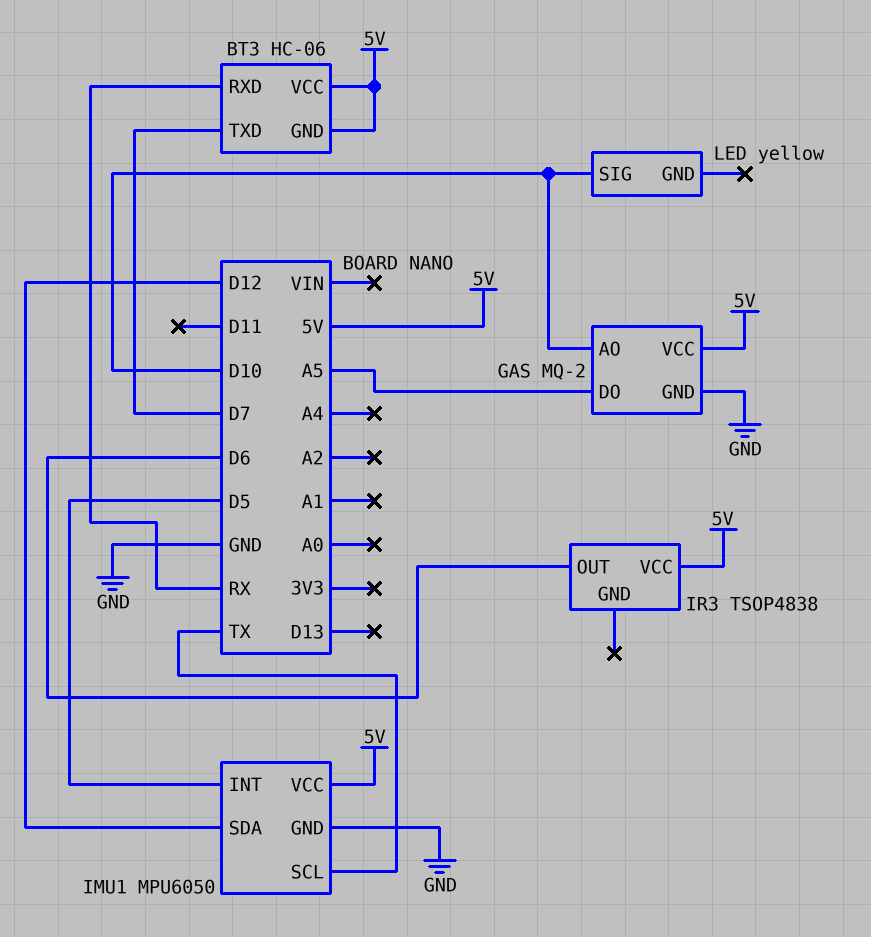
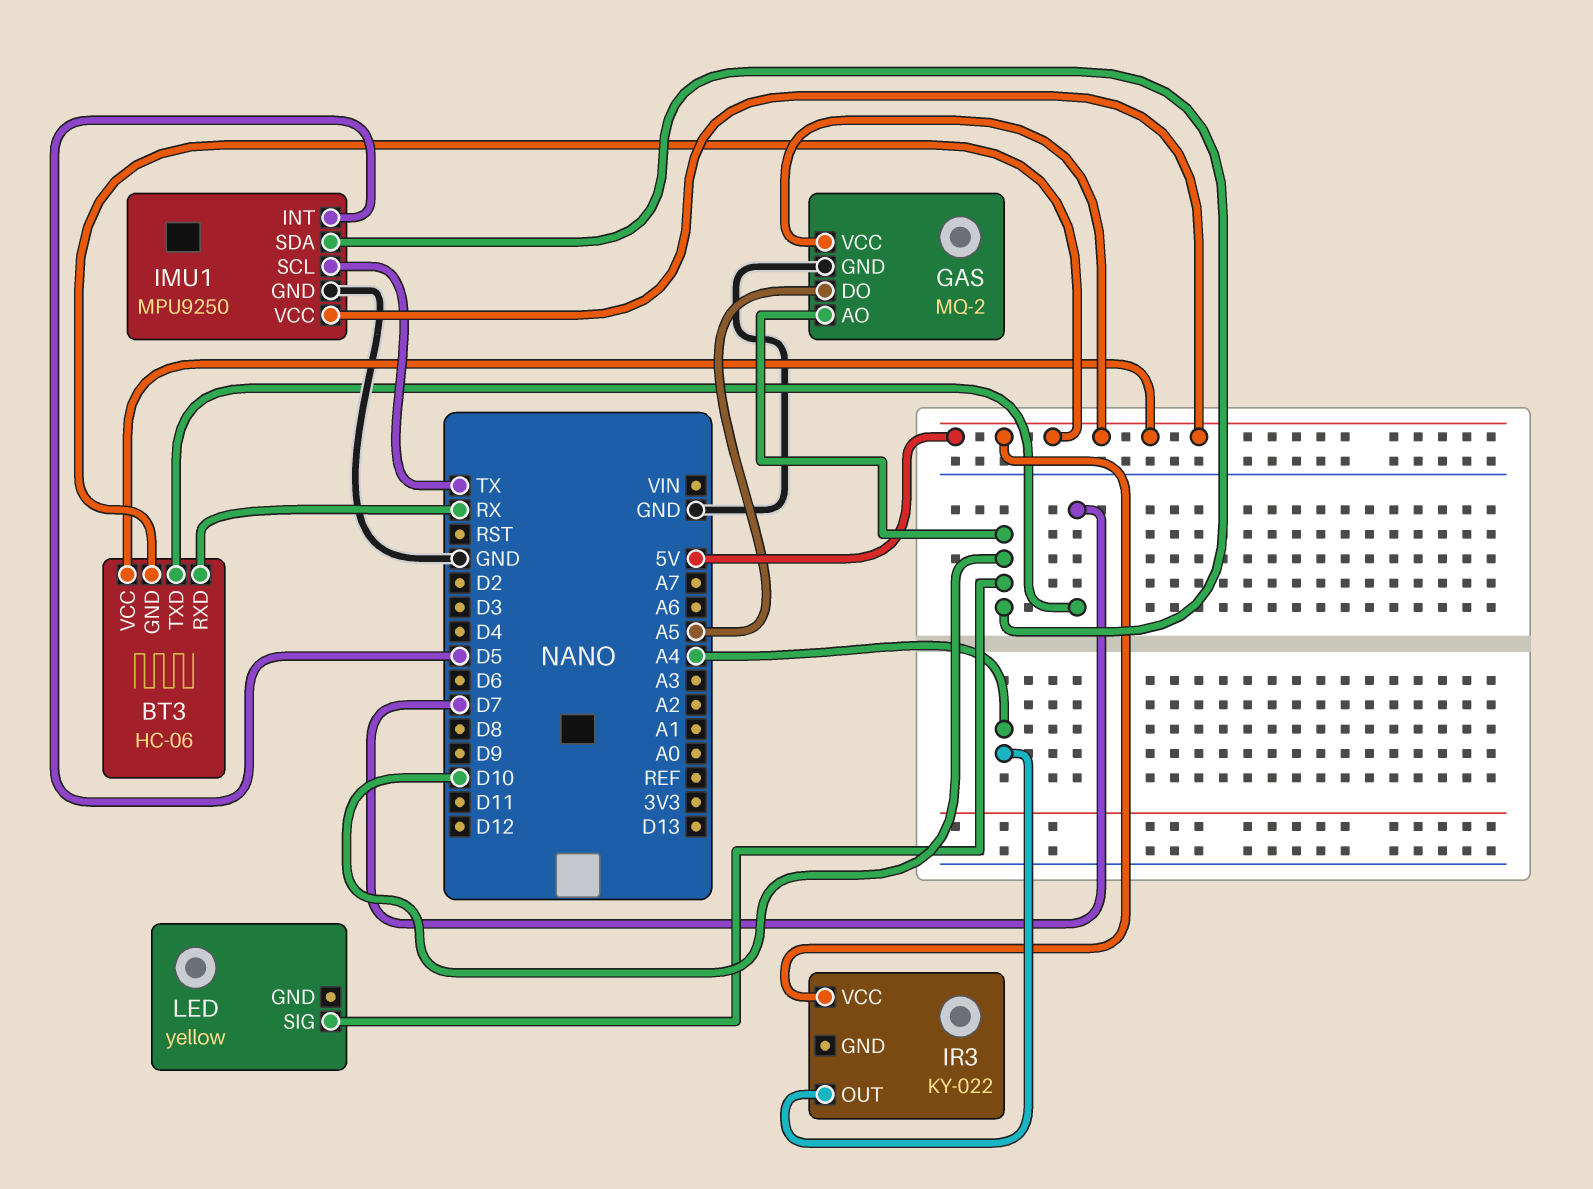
IMU1: MPU6050 -> MPU9250
IMU1 pin SDA: D12 -> D10
IR3: TSOP4838 -> KY-022
IR3 pin OUT: D6 -> A4

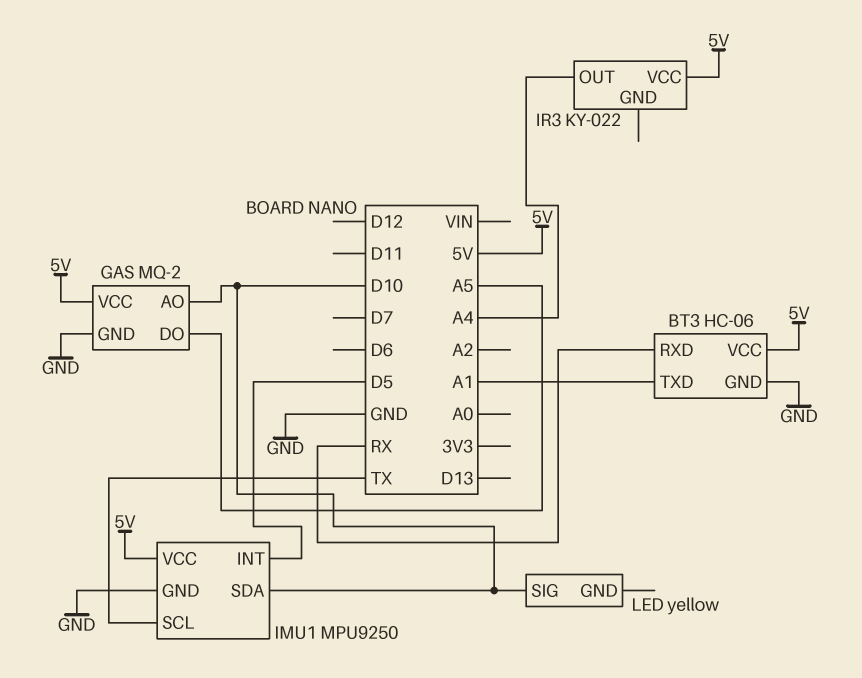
BT3 pin GND: 5V -> GND
BT3 pin TXD: D7 -> A1

